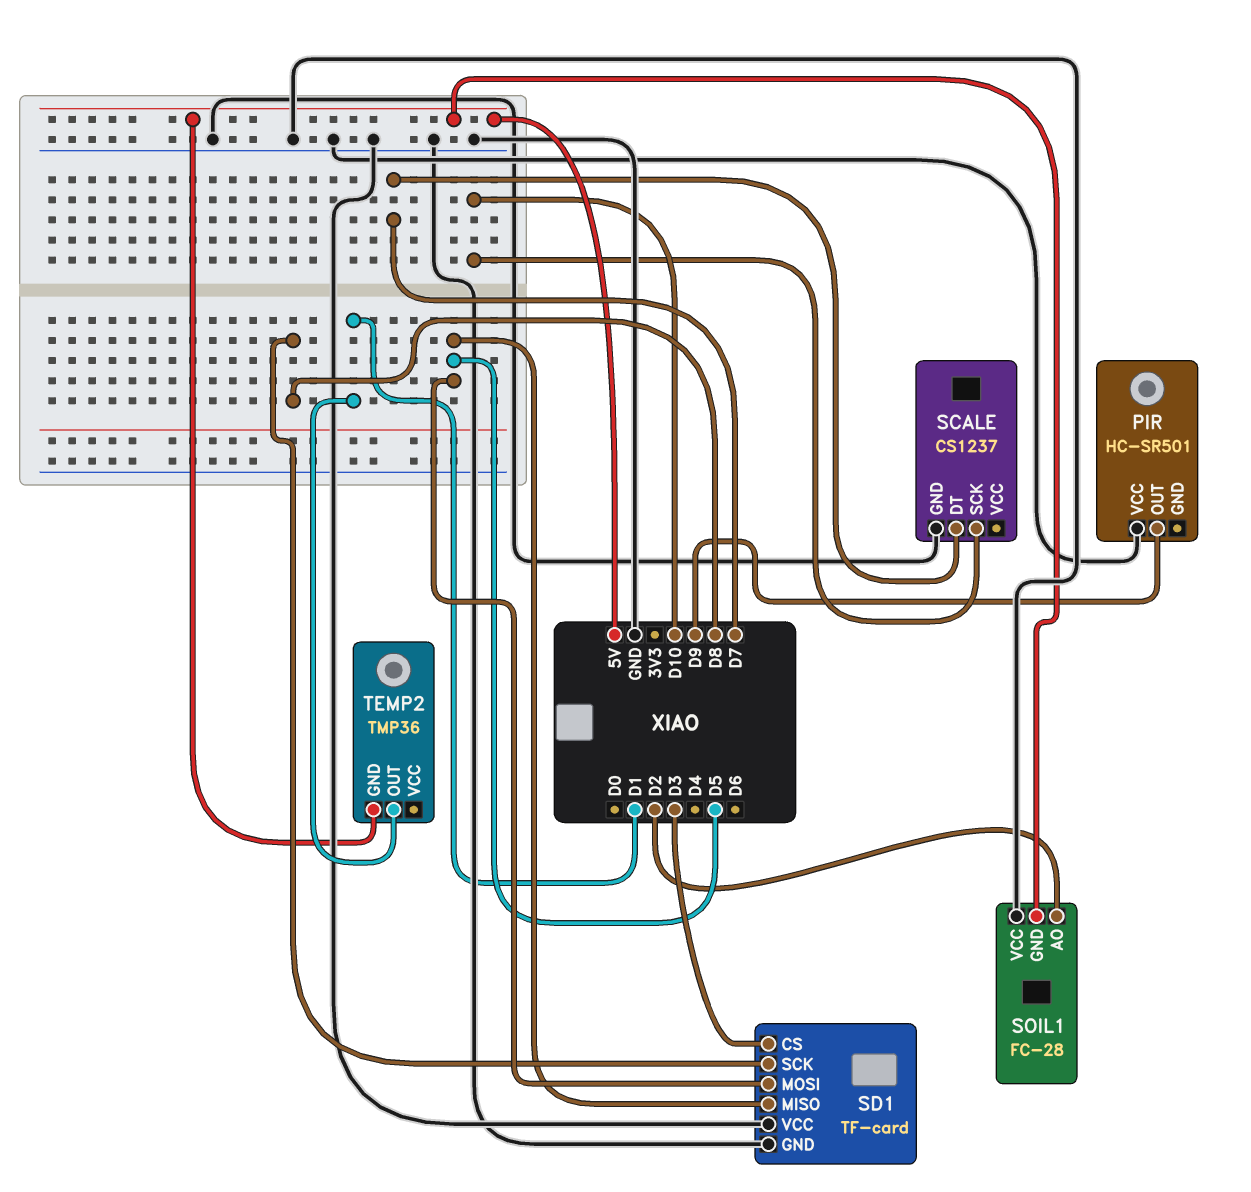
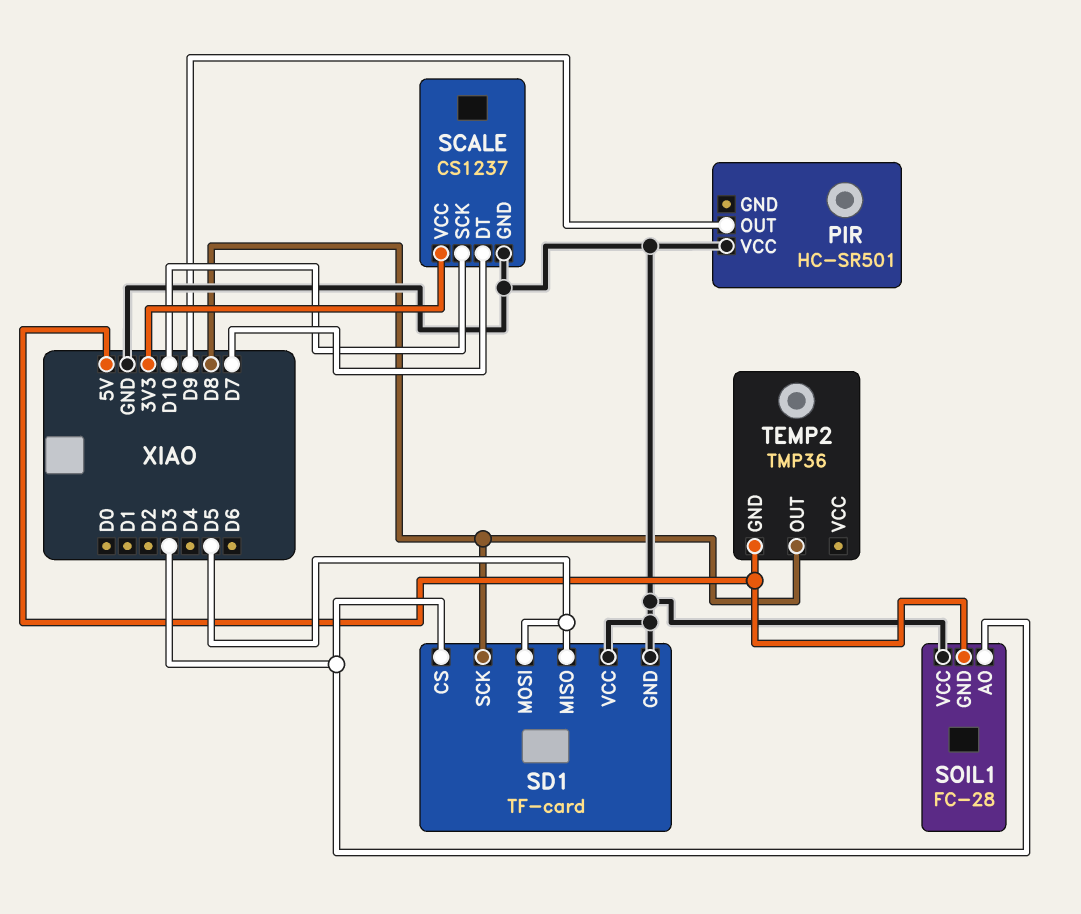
SCALE pin VCC: none -> 3V3
SOIL1 pin AO: D2 -> D3
TEMP2 pin OUT: D1 -> D8

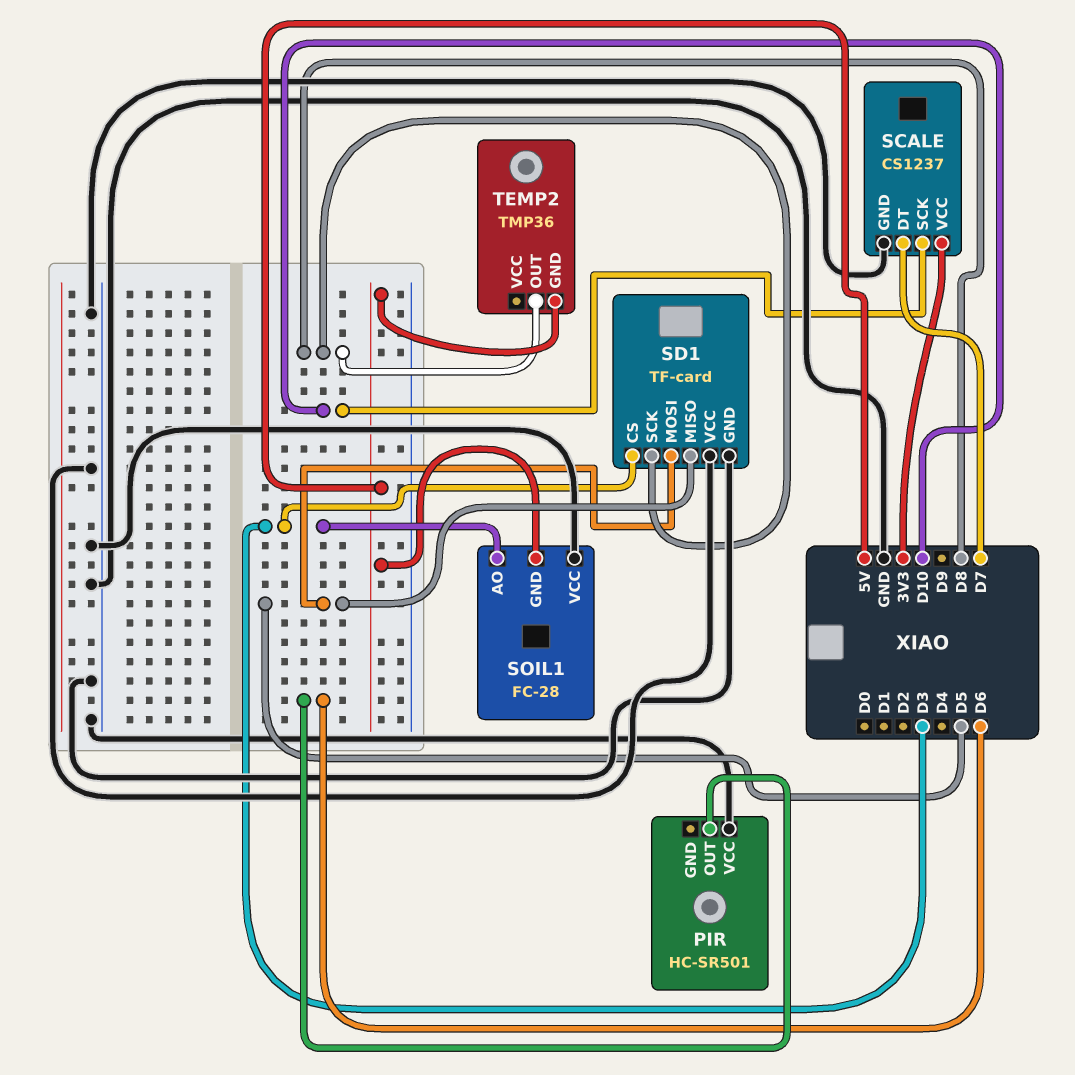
PIR pin OUT: D9 -> D6

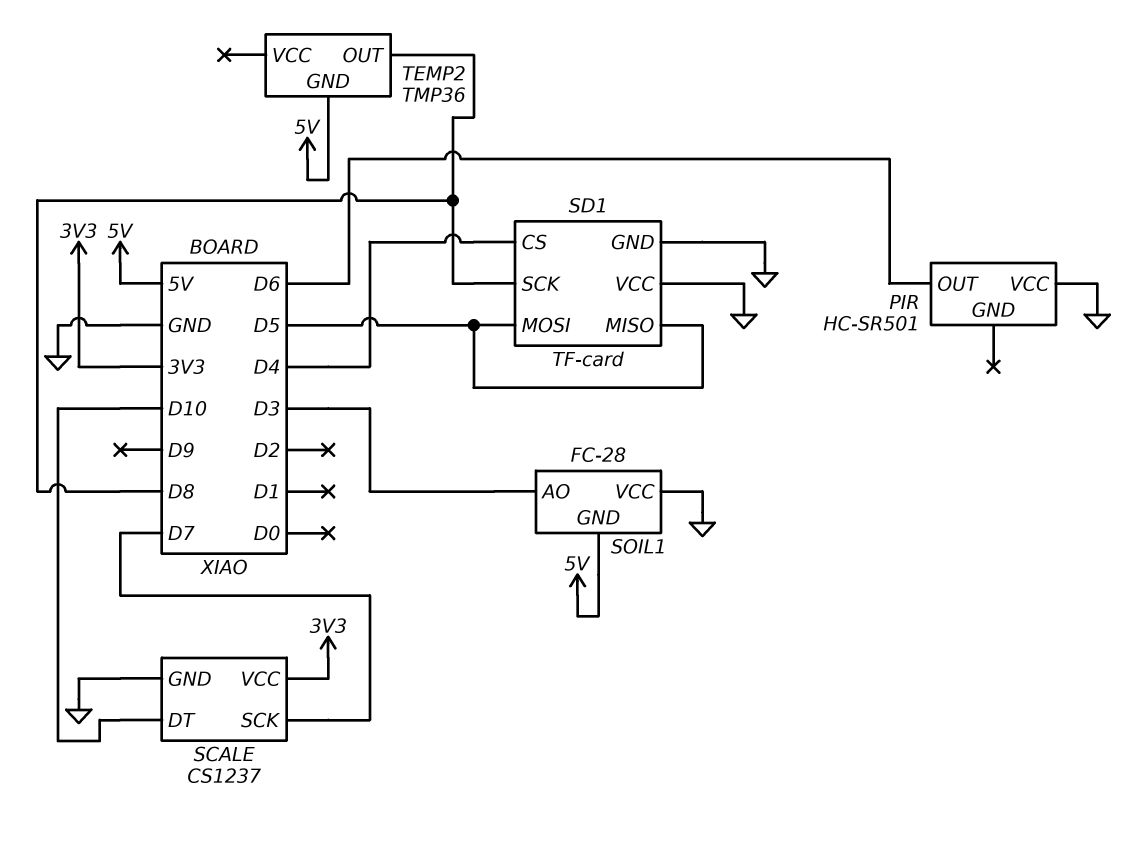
SCALE pin DT: D7 -> D10
SCALE pin SCK: D10 -> D7
SD1 pin CS: D3 -> D4

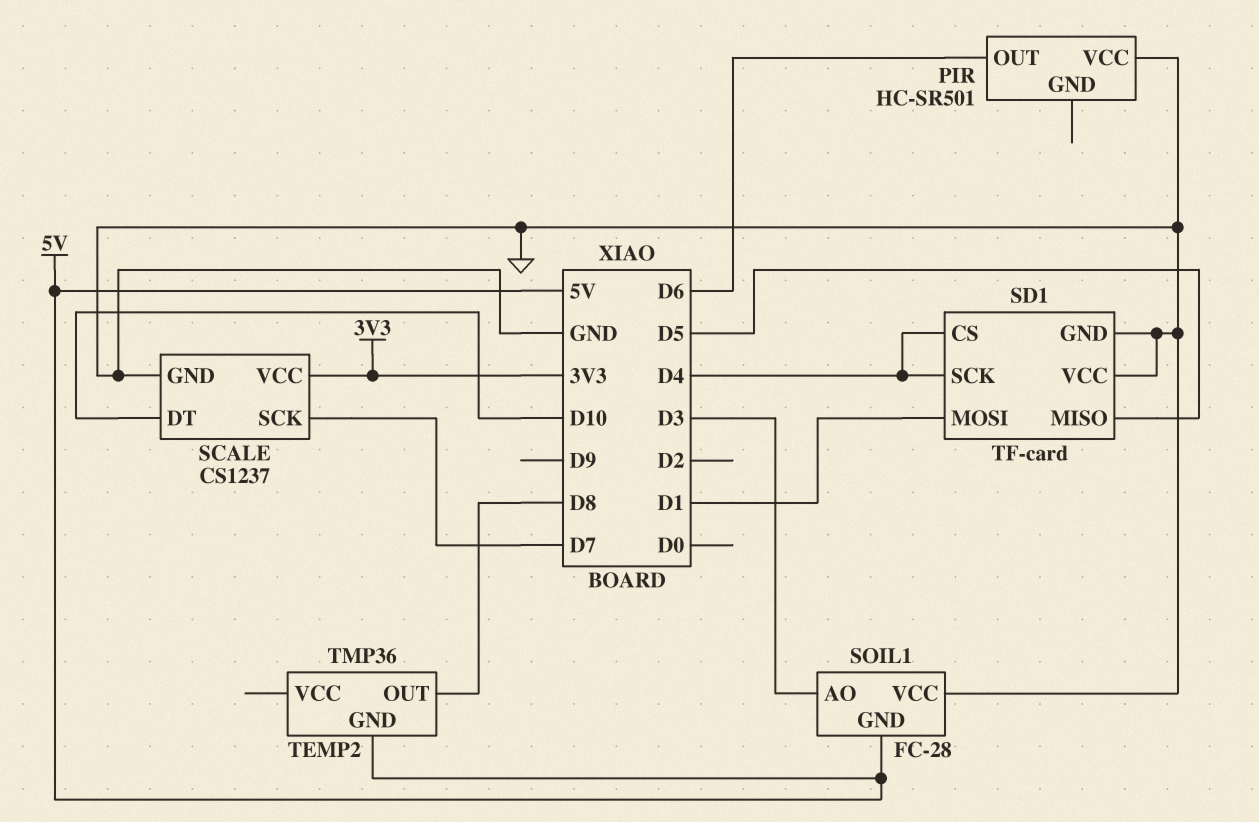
SD1 pin MOSI: D5 -> D1
SD1 pin SCK: D8 -> D4

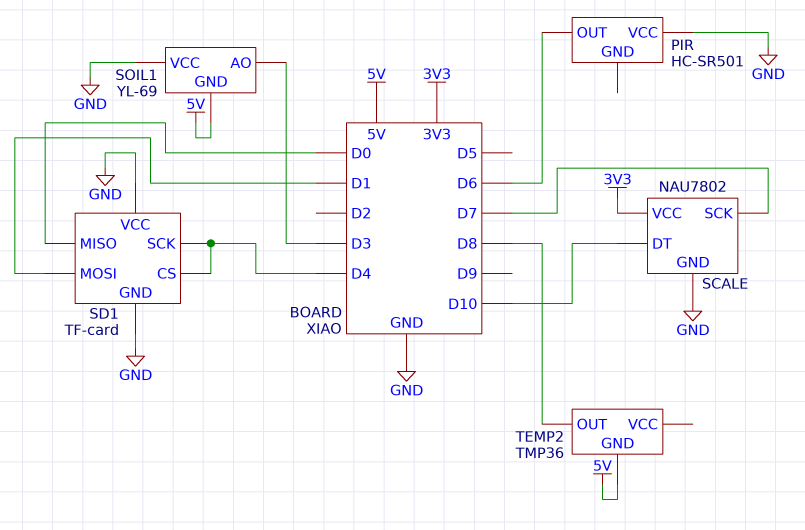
SCALE: CS1237 -> NAU7802
SD1 pin MISO: D5 -> D0
SOIL1: FC-28 -> YL-69

